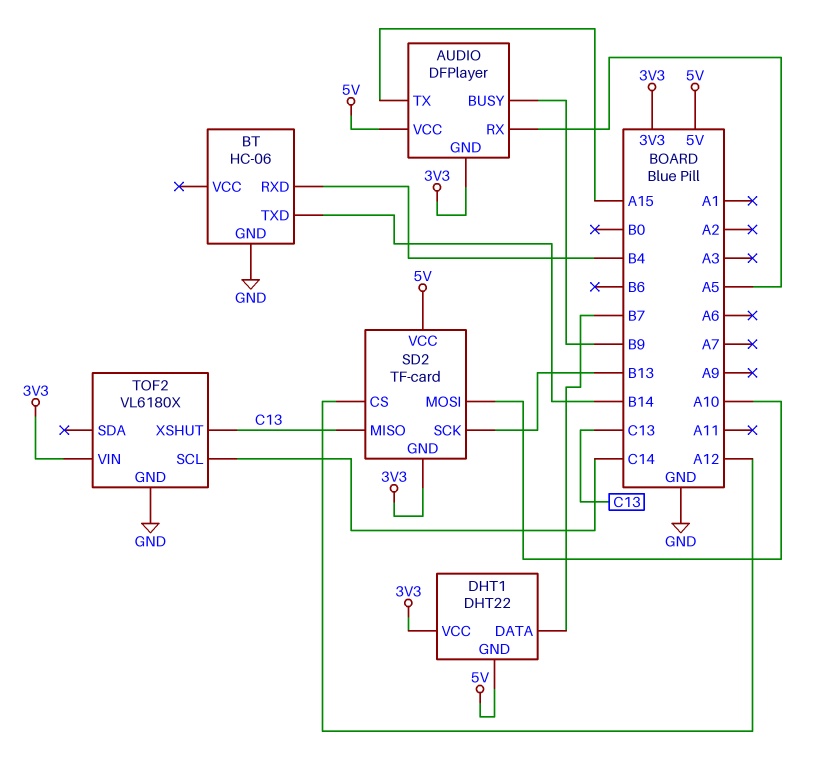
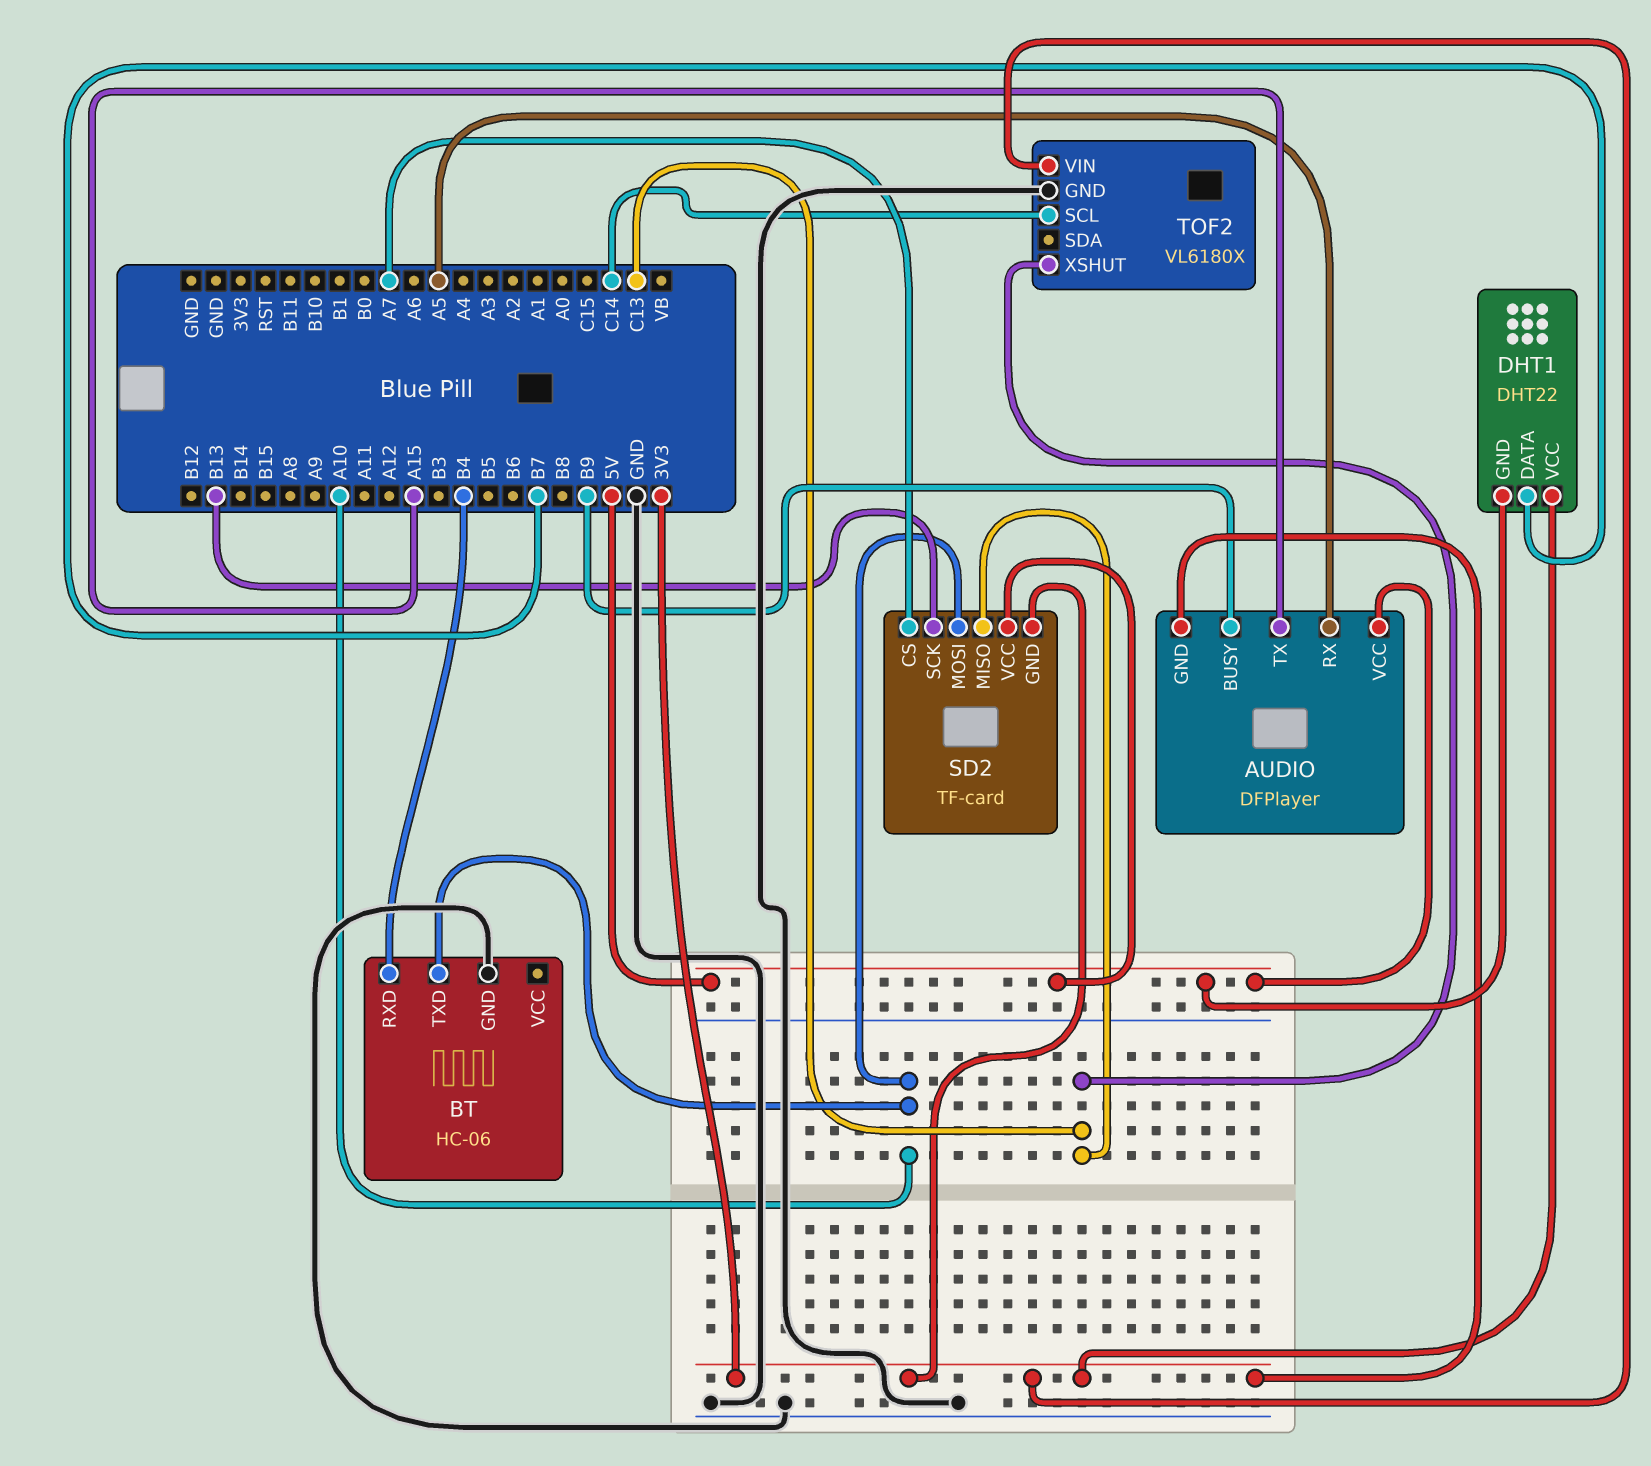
BT pin TXD: B14 -> A10
SD2 pin CS: A12 -> A7

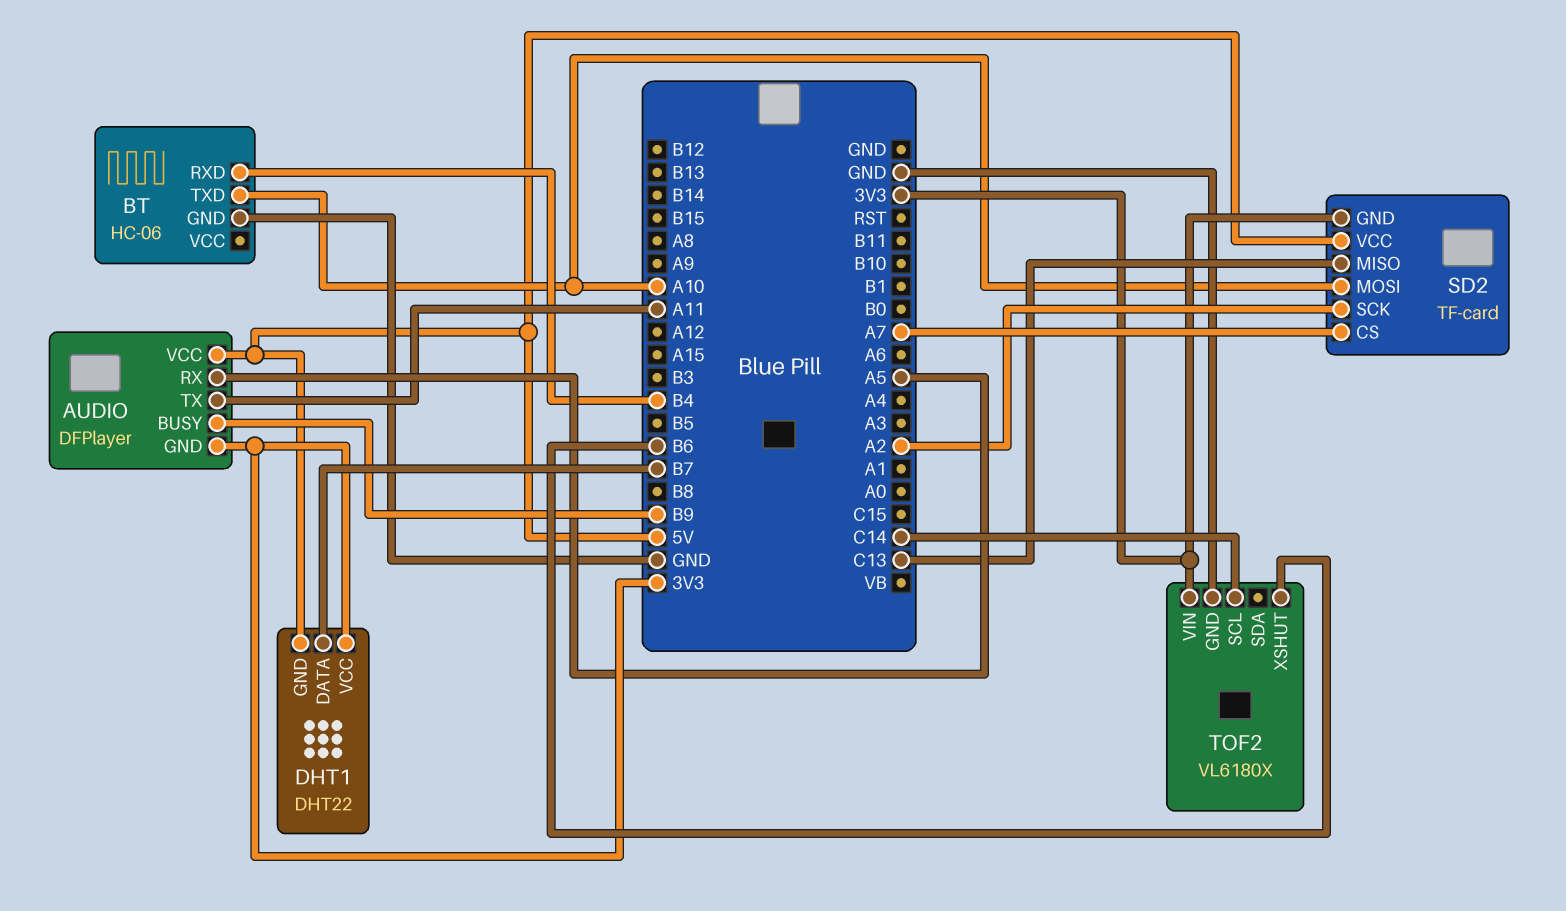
AUDIO pin TX: A15 -> A11
SD2 pin SCK: B13 -> A2
TOF2 pin XSHUT: C13 -> B6

